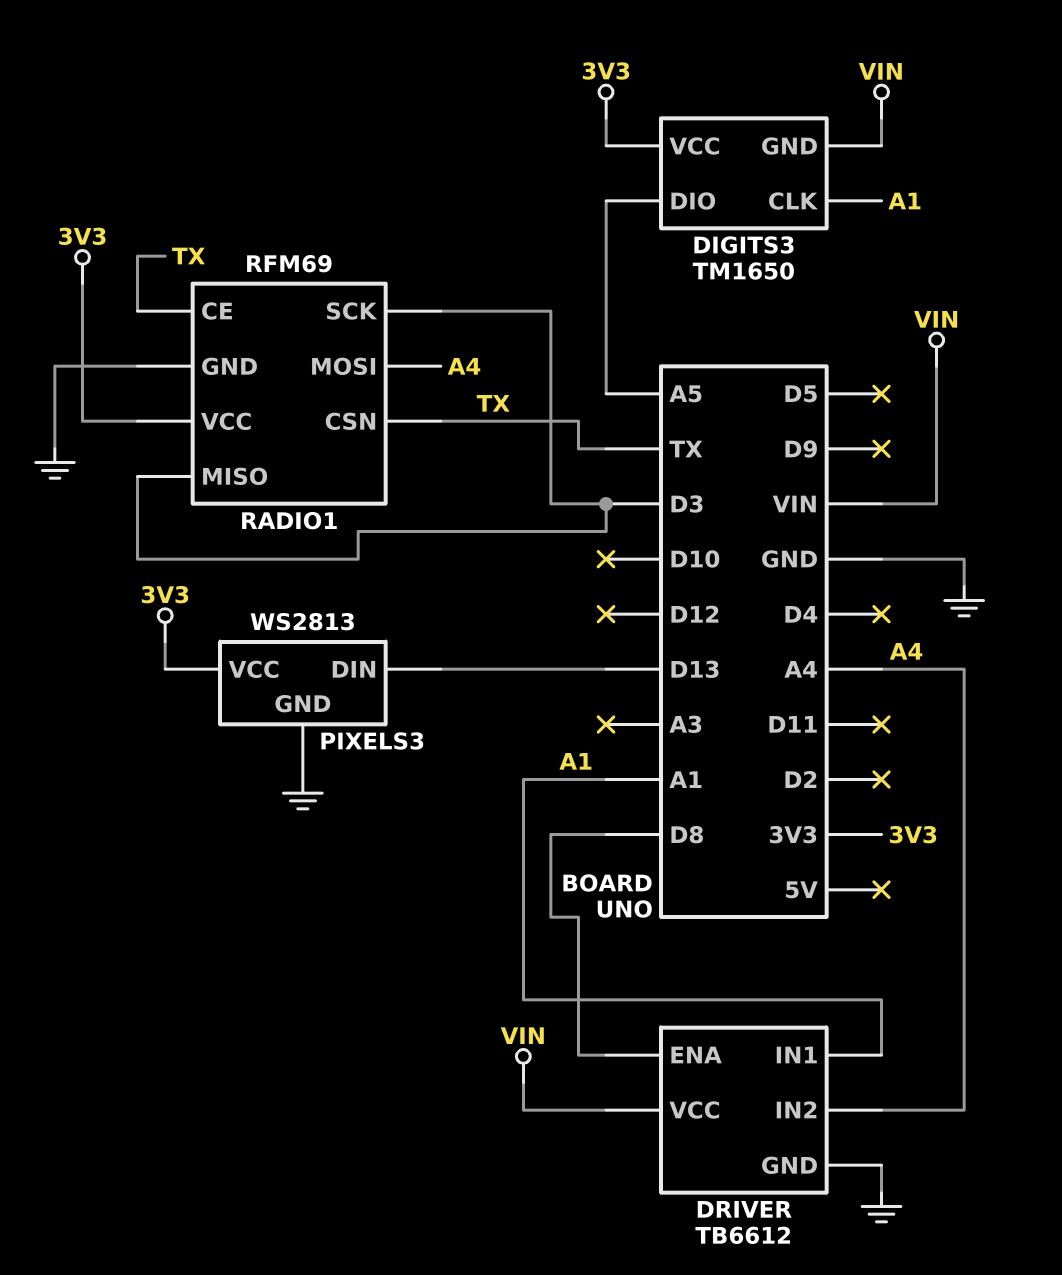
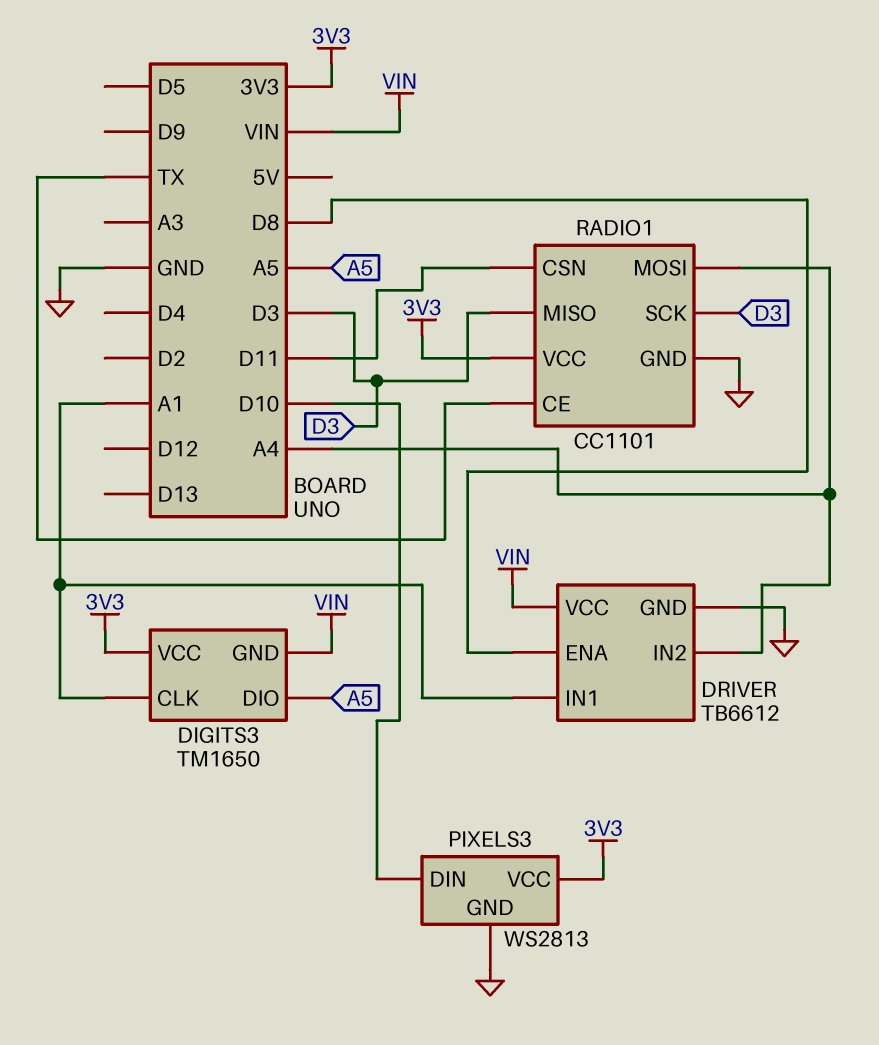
PIXELS3 pin DIN: D13 -> D10
RADIO1: RFM69 -> CC1101
RADIO1 pin CSN: TX -> D11

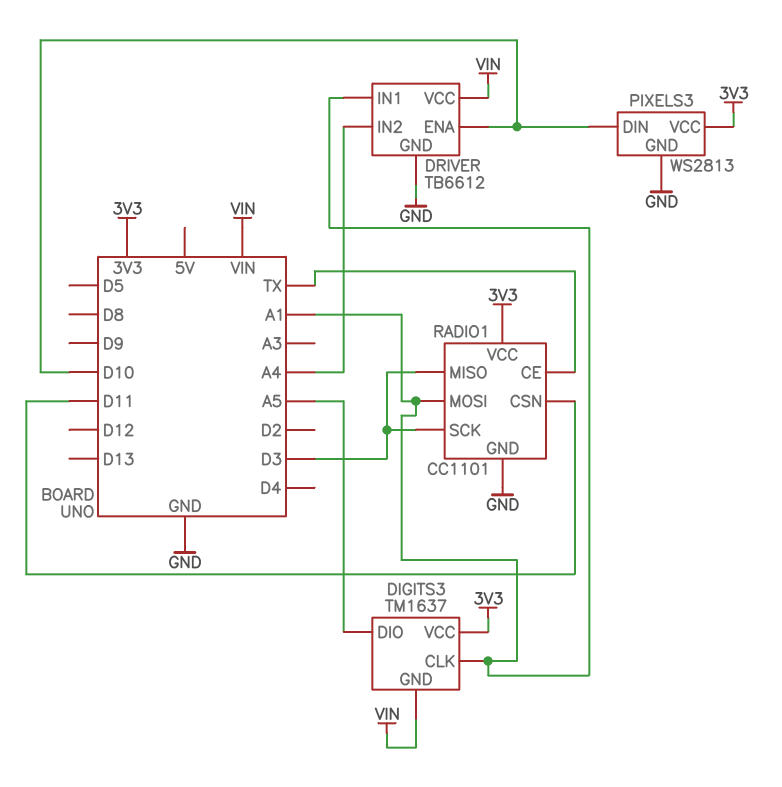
DIGITS3: TM1650 -> TM1637
DRIVER pin ENA: D8 -> D10
RADIO1 pin MOSI: A4 -> A1

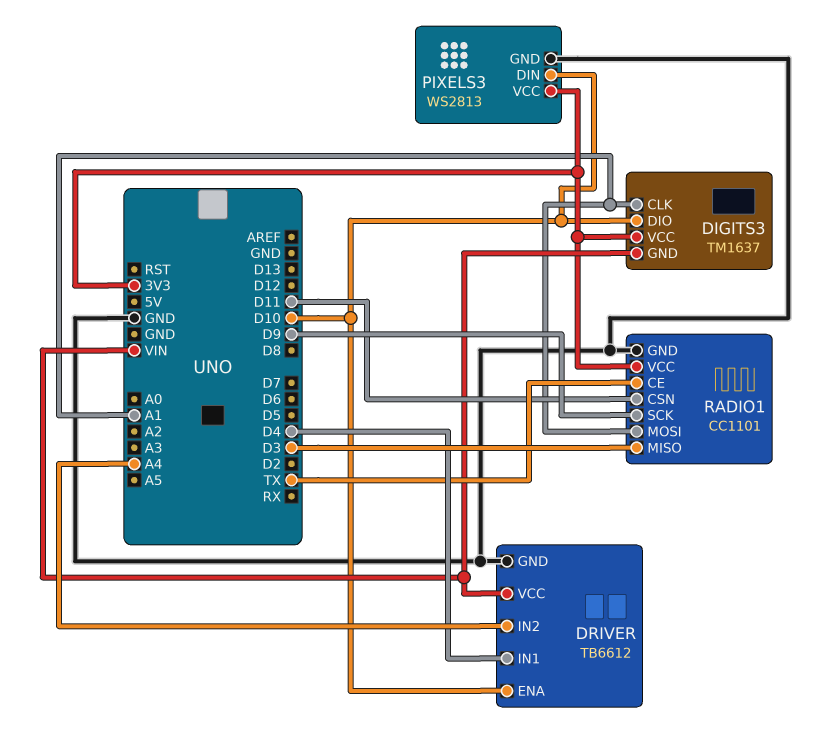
DIGITS3 pin DIO: A5 -> D10
DRIVER pin IN1: A1 -> D4
RADIO1 pin SCK: D3 -> D9

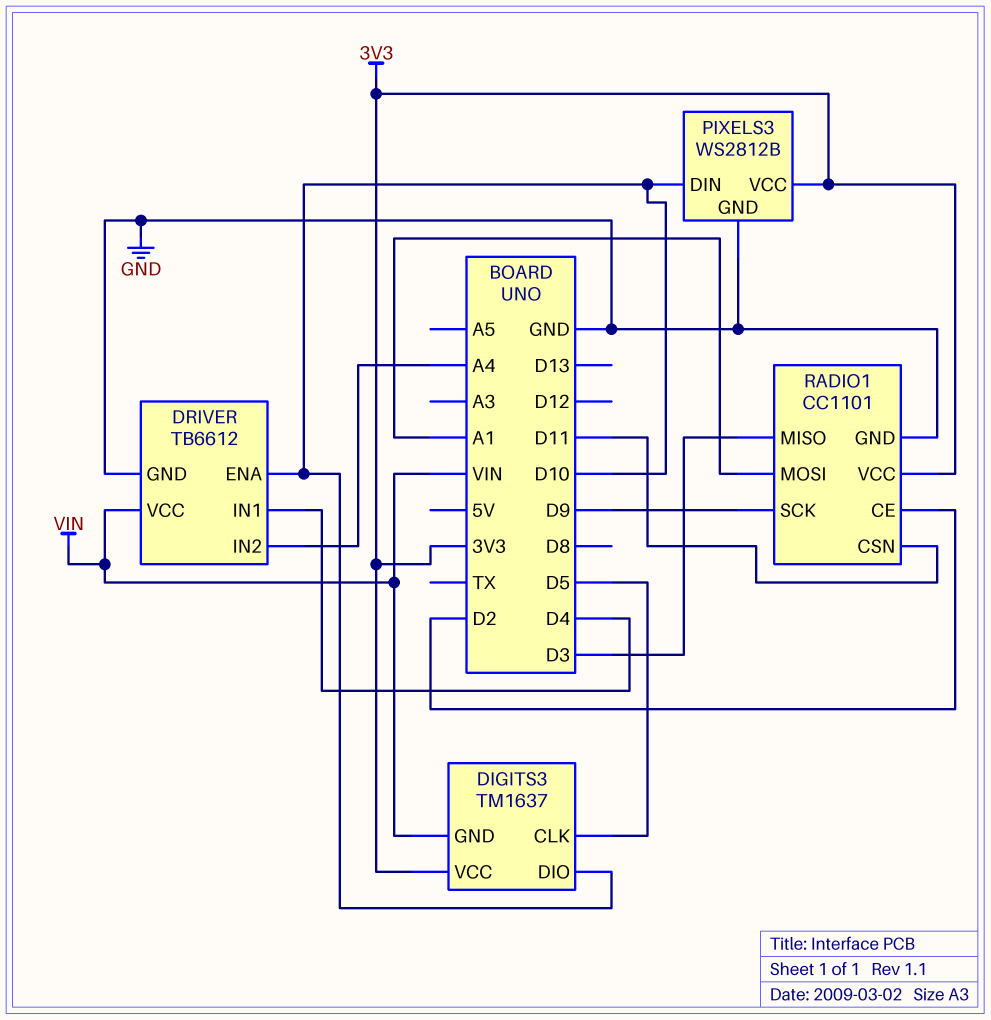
DIGITS3 pin CLK: A1 -> D5
PIXELS3: WS2813 -> WS2812B
RADIO1 pin CE: TX -> D2

